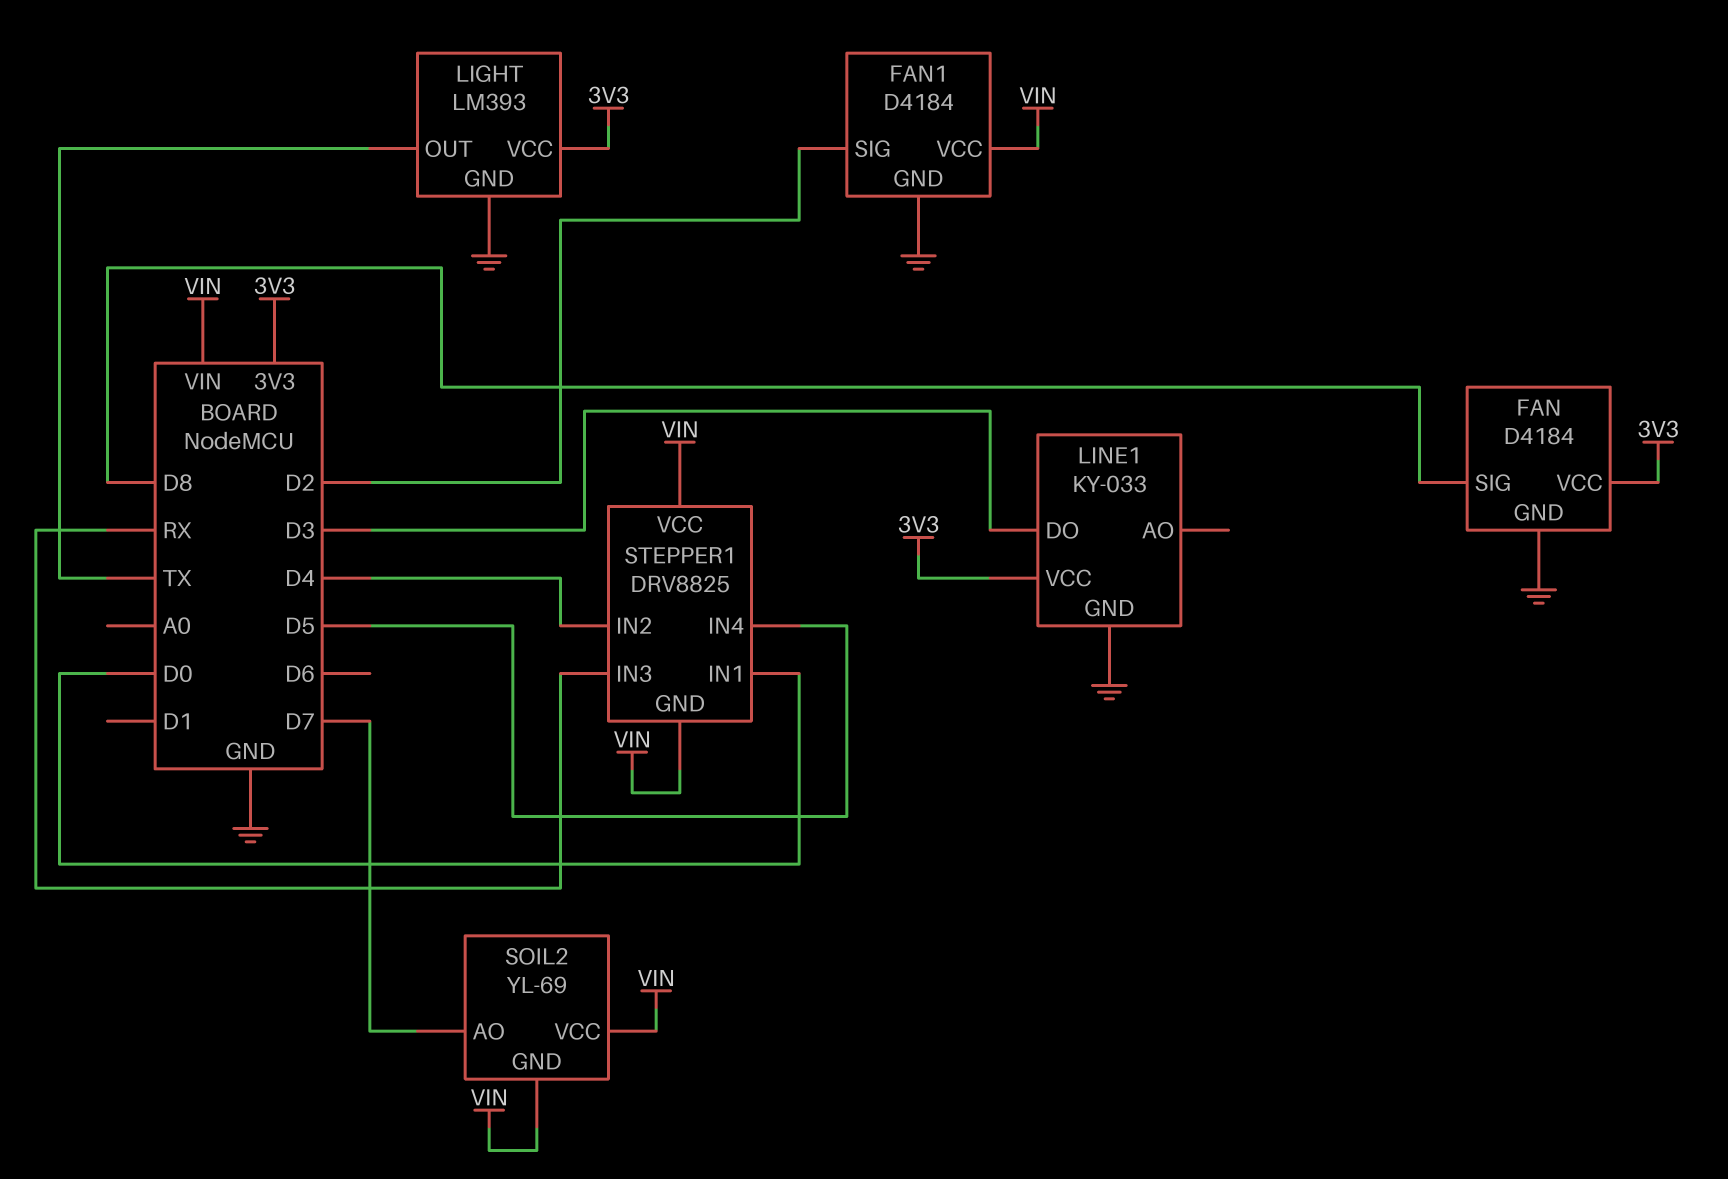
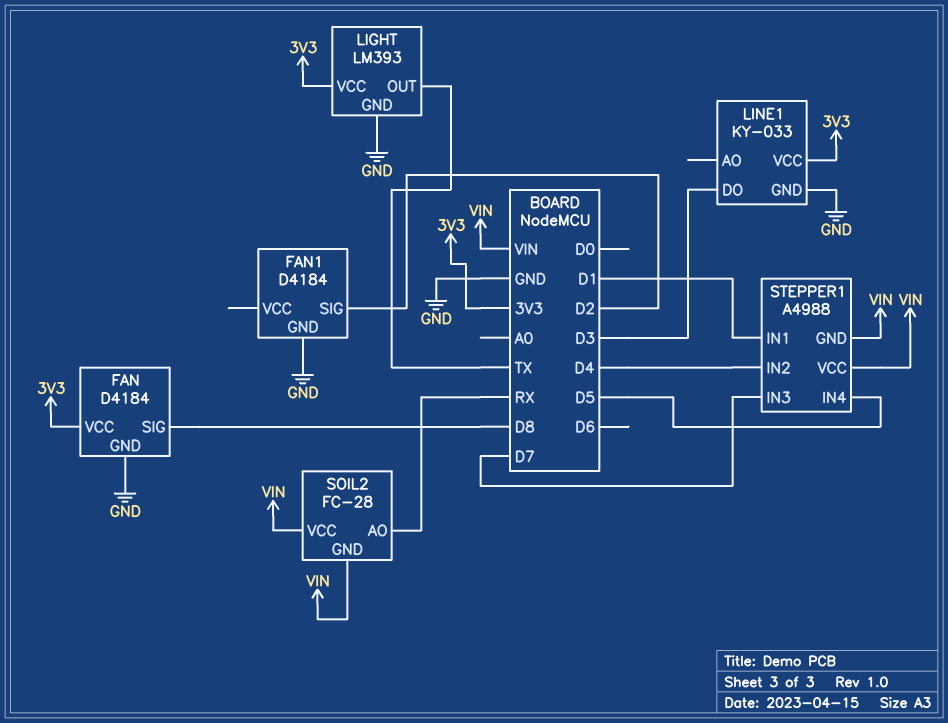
FAN1 pin VCC: VIN -> none
SOIL2: YL-69 -> FC-28
SOIL2 pin AO: D7 -> RX
STEPPER1: DRV8825 -> A4988
STEPPER1 pin IN1: D0 -> D1
STEPPER1 pin IN3: RX -> D7

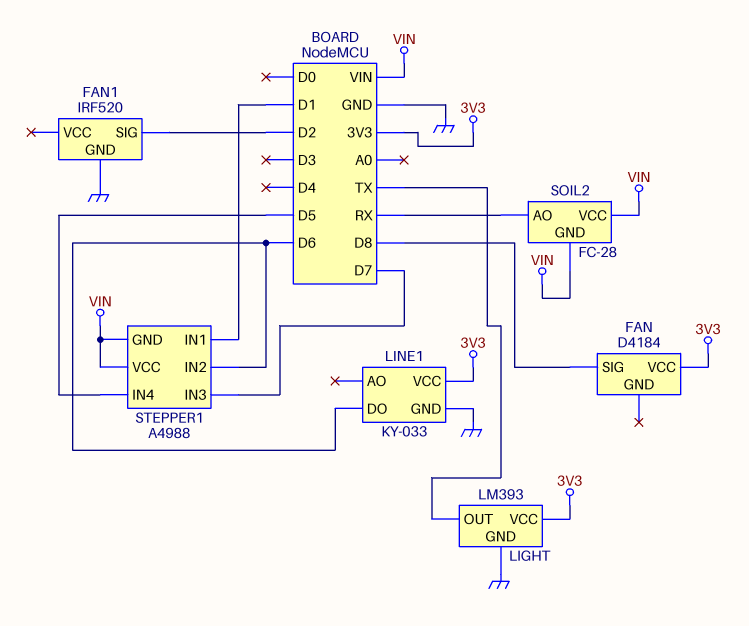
FAN pin GND: GND -> none
FAN1: D4184 -> IRF520
LINE1 pin DO: D3 -> D6
STEPPER1 pin IN2: D4 -> D6

